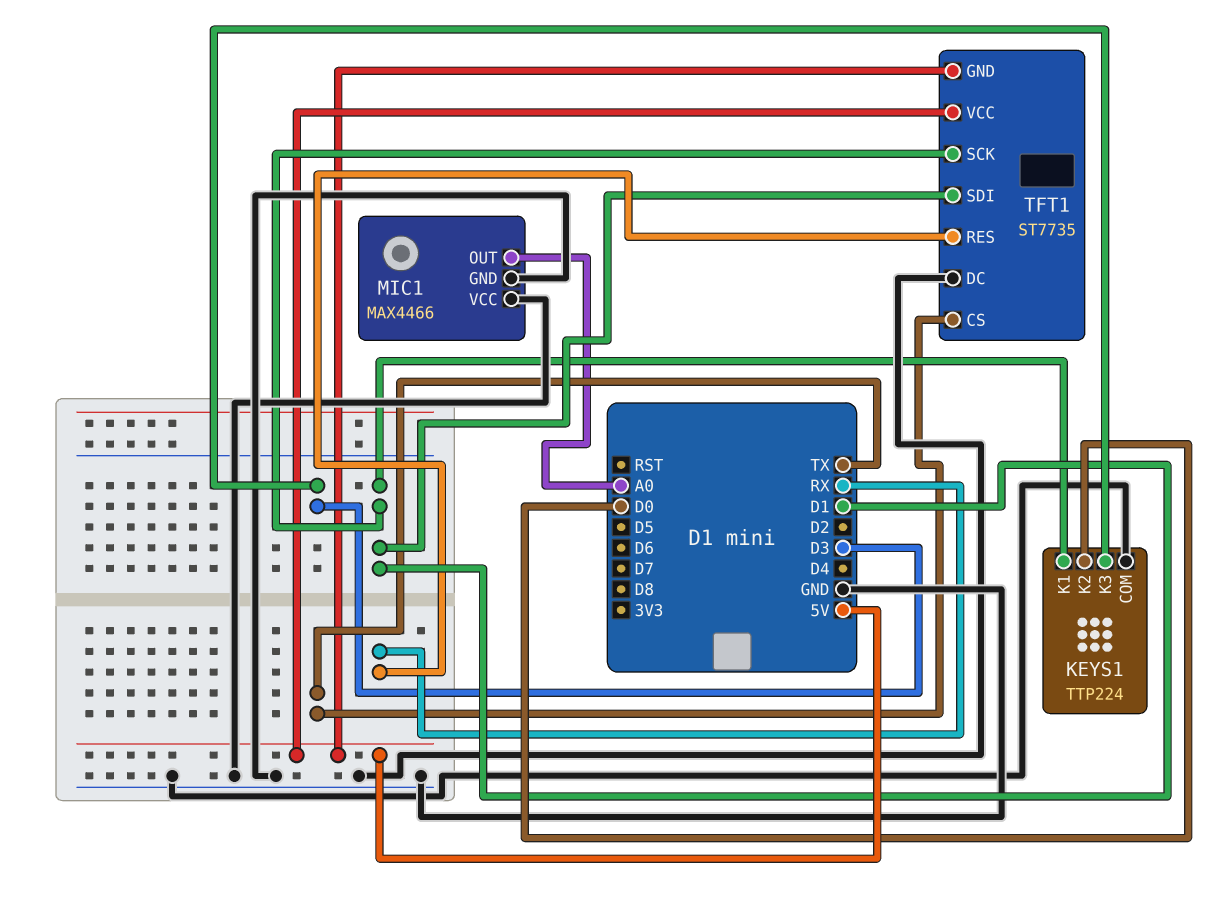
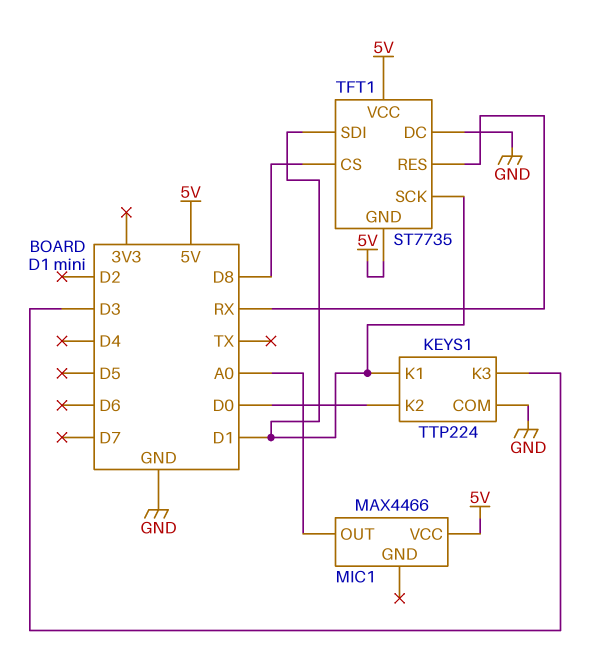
MIC1 pin GND: GND -> none
MIC1 pin VCC: GND -> 5V
TFT1 pin CS: TX -> D8

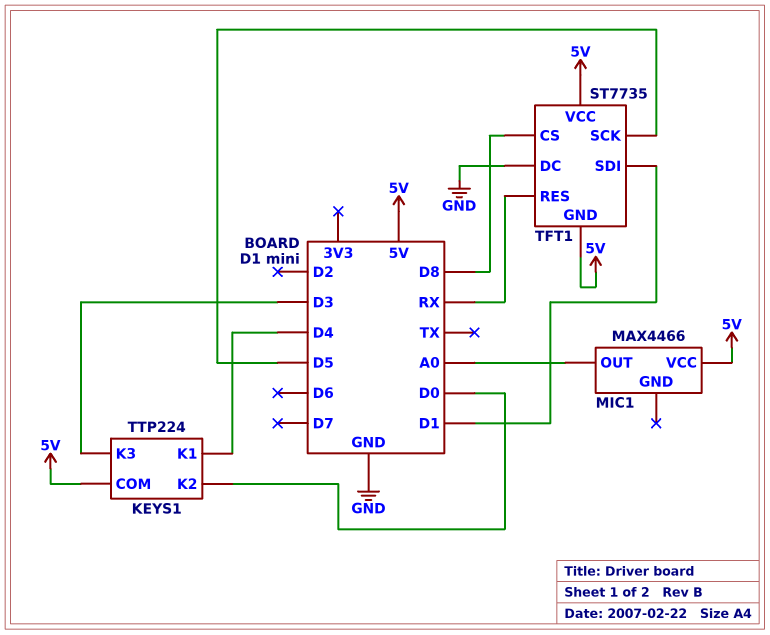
KEYS1 pin COM: GND -> 5V
KEYS1 pin K1: D1 -> D4
TFT1 pin SCK: D1 -> D5

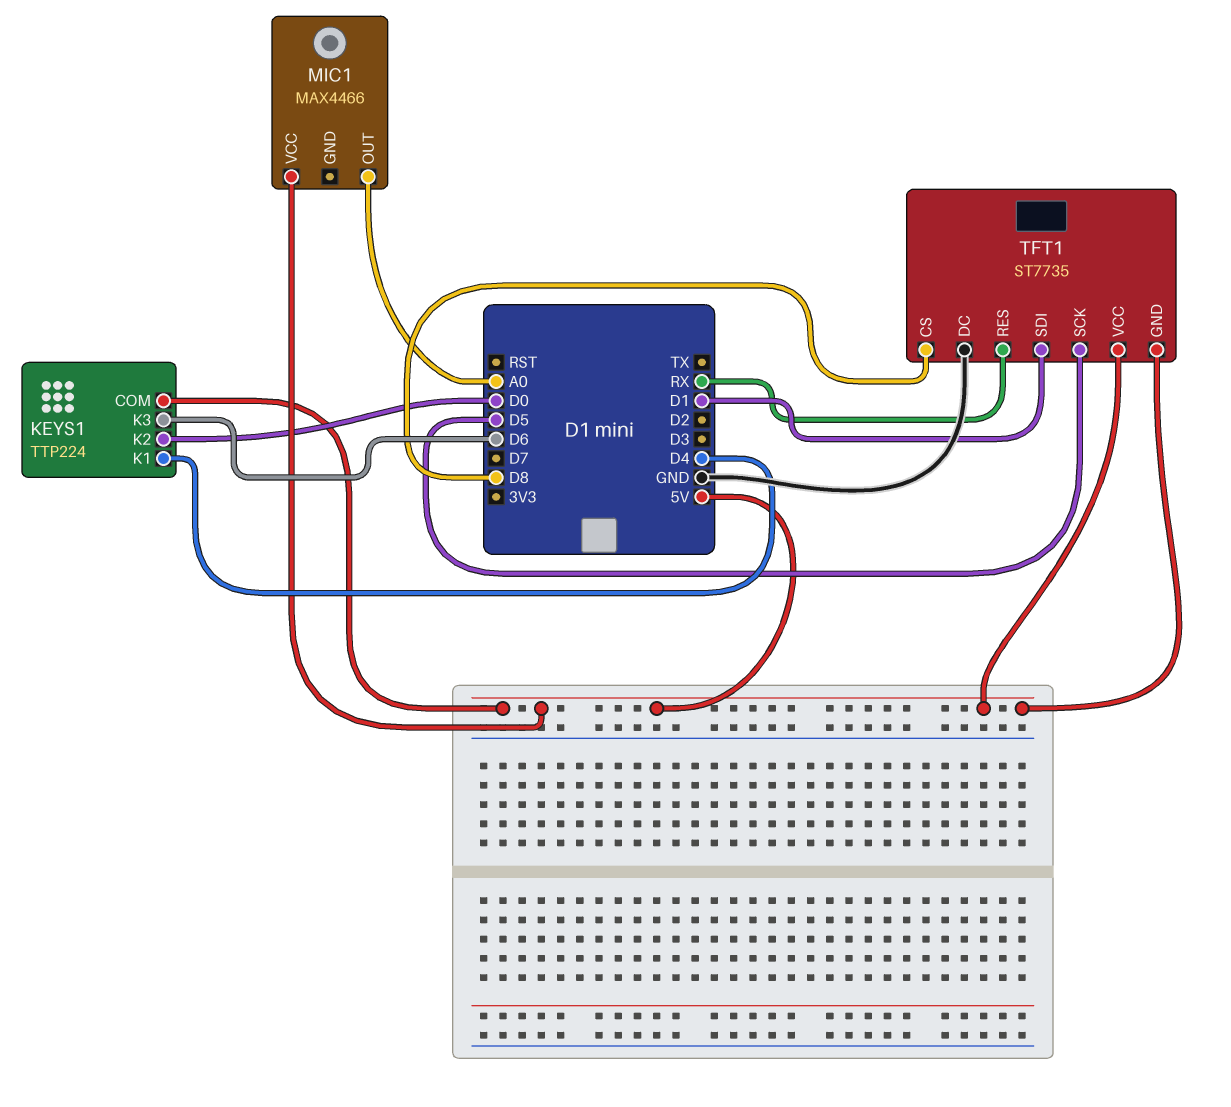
KEYS1 pin K3: D3 -> D6

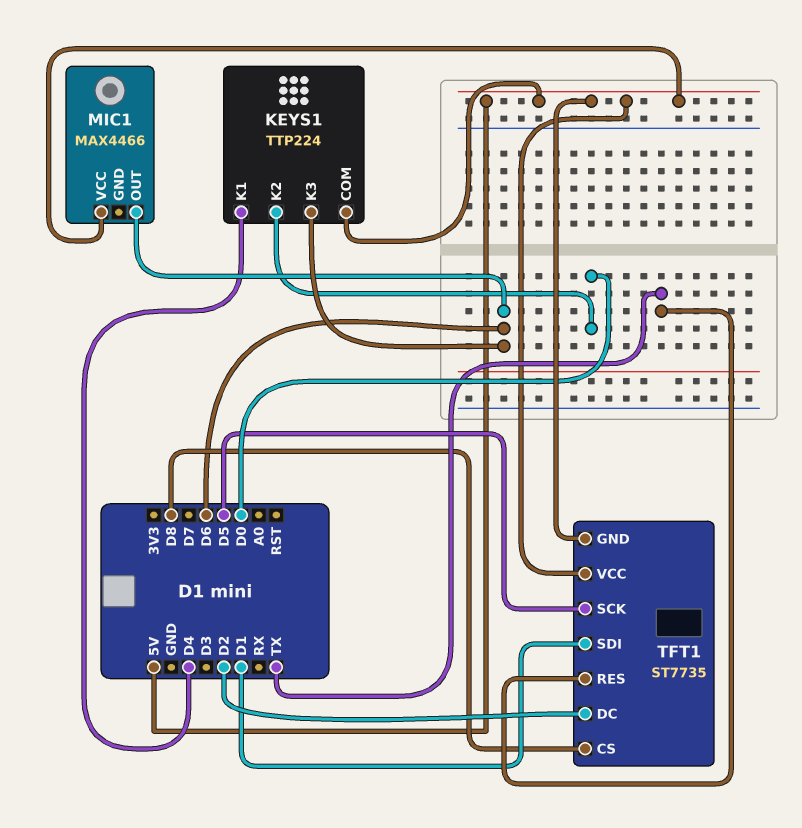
MIC1 pin OUT: A0 -> D6
TFT1 pin DC: GND -> D2
TFT1 pin RES: RX -> TX

